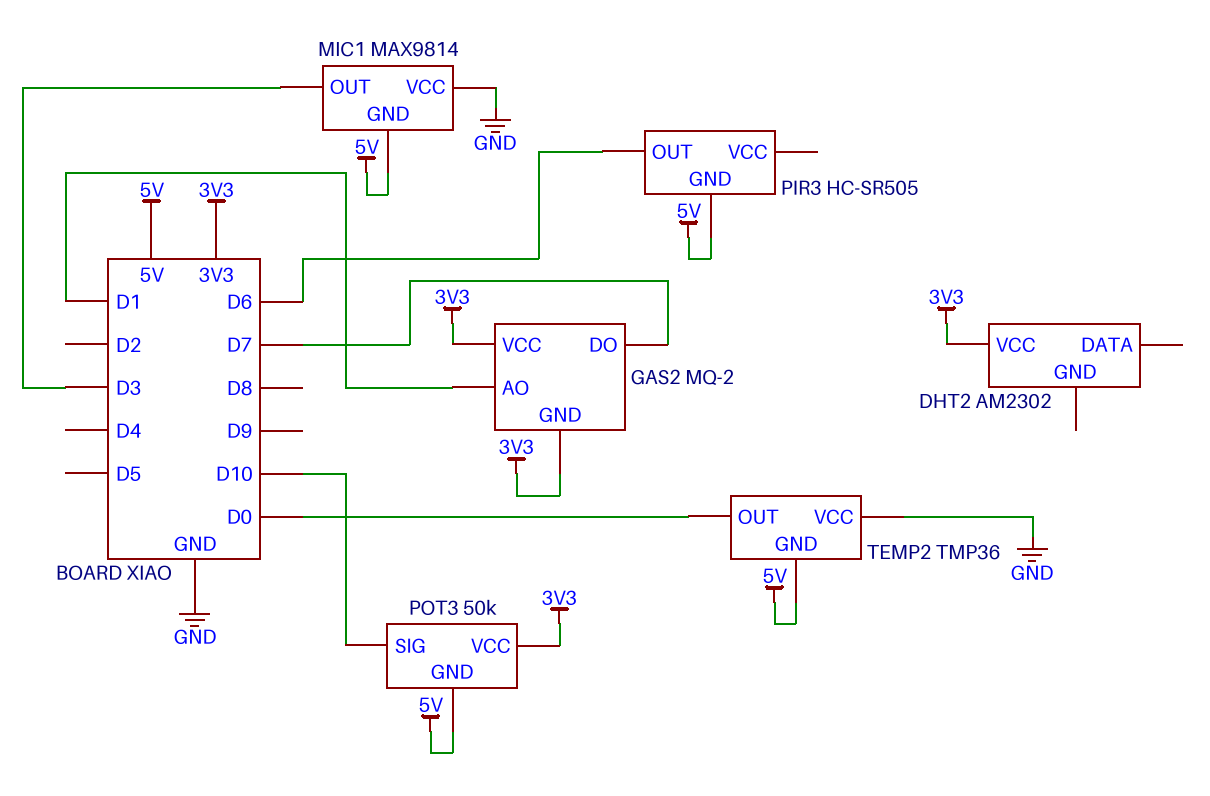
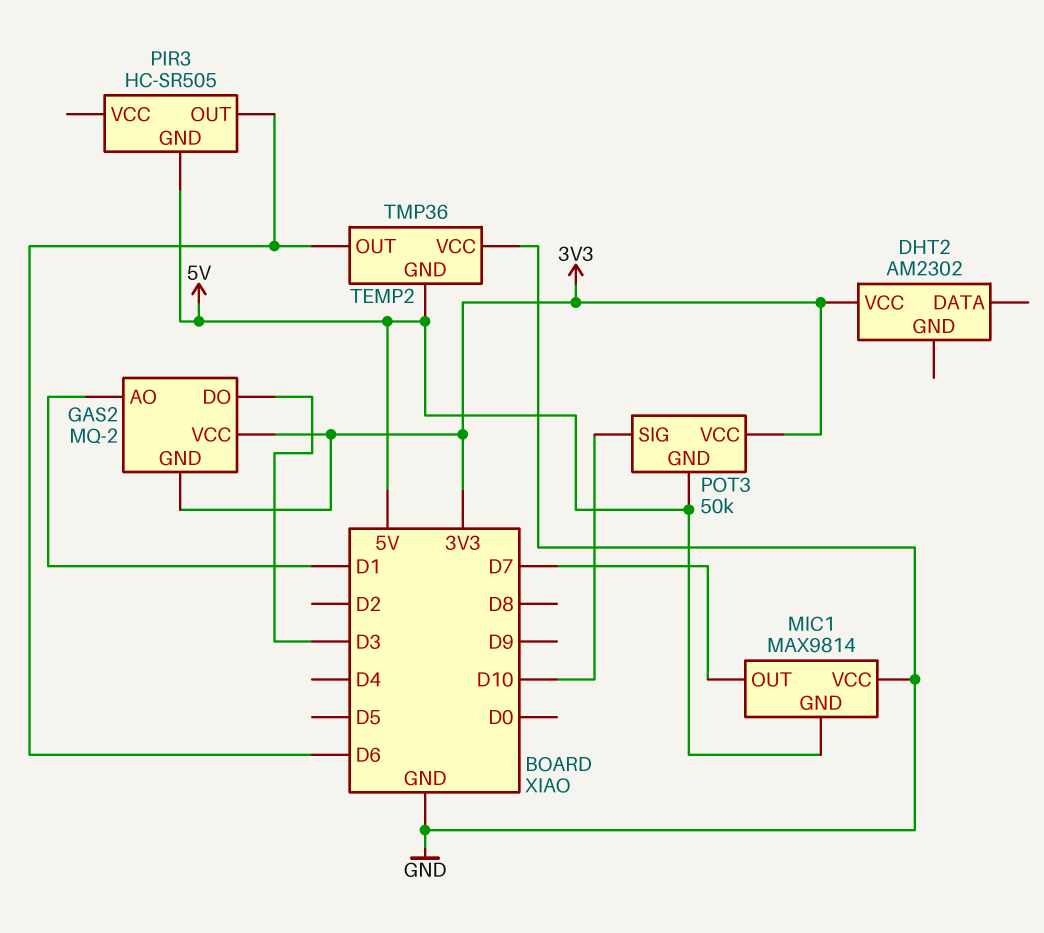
GAS2 pin DO: D7 -> D3
MIC1 pin OUT: D3 -> D7
TEMP2 pin OUT: D0 -> D6

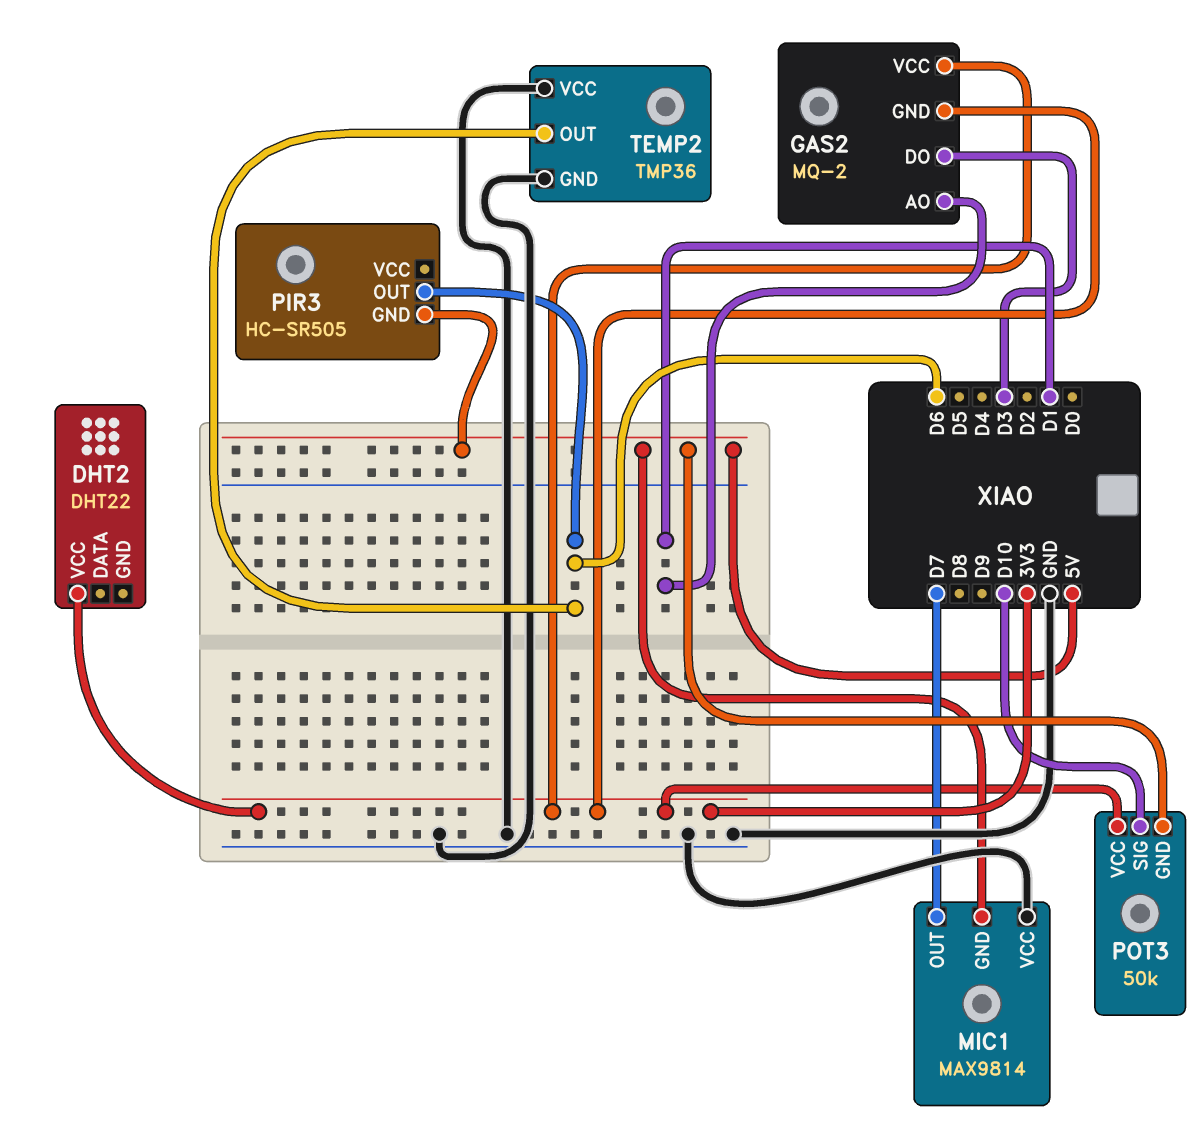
DHT2: AM2302 -> DHT22
TEMP2 pin GND: 5V -> GND

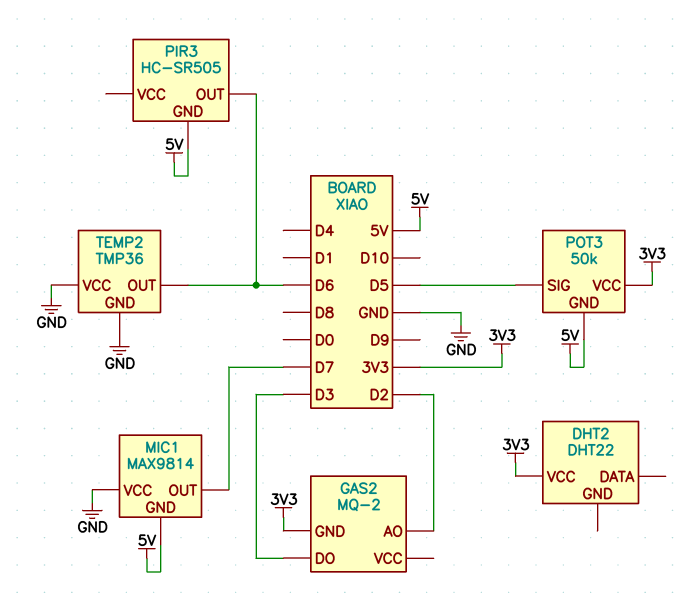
GAS2 pin AO: D1 -> D2
GAS2 pin VCC: 3V3 -> none
POT3 pin SIG: D10 -> D5

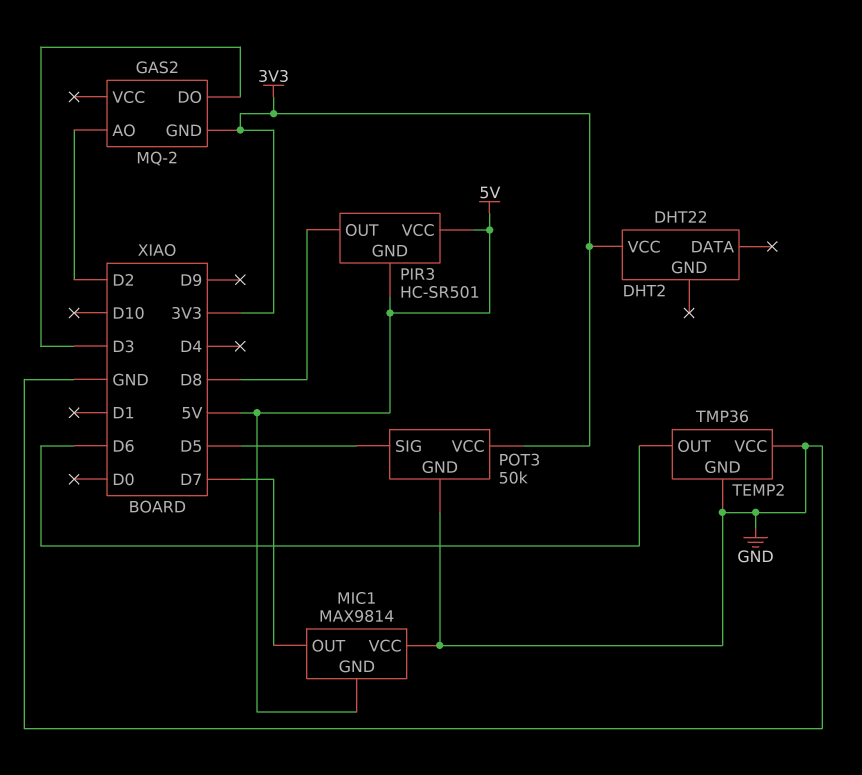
PIR3: HC-SR505 -> HC-SR501
PIR3 pin OUT: D6 -> D8
PIR3 pin VCC: none -> 5V
POT3 pin GND: 5V -> GND

